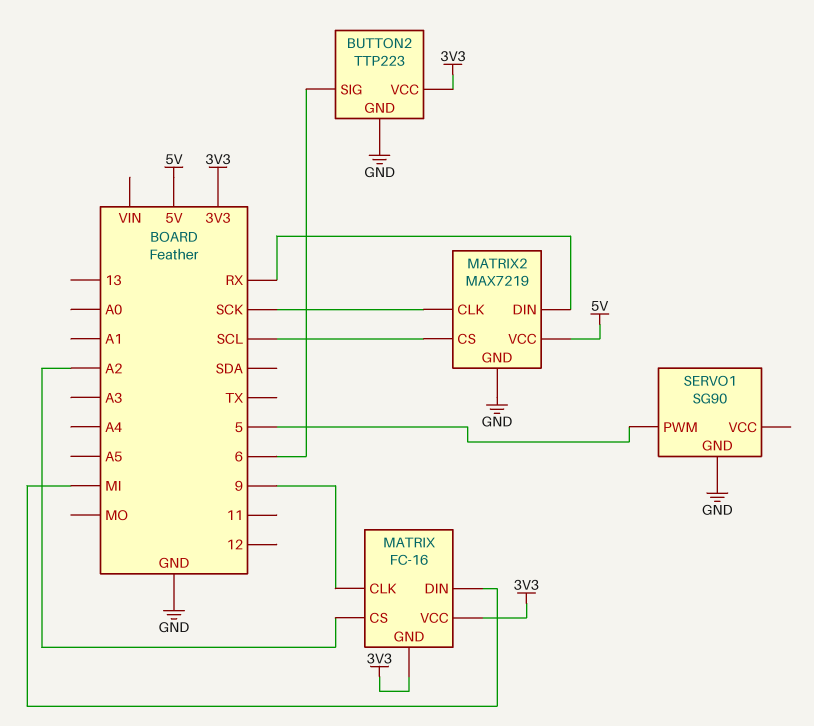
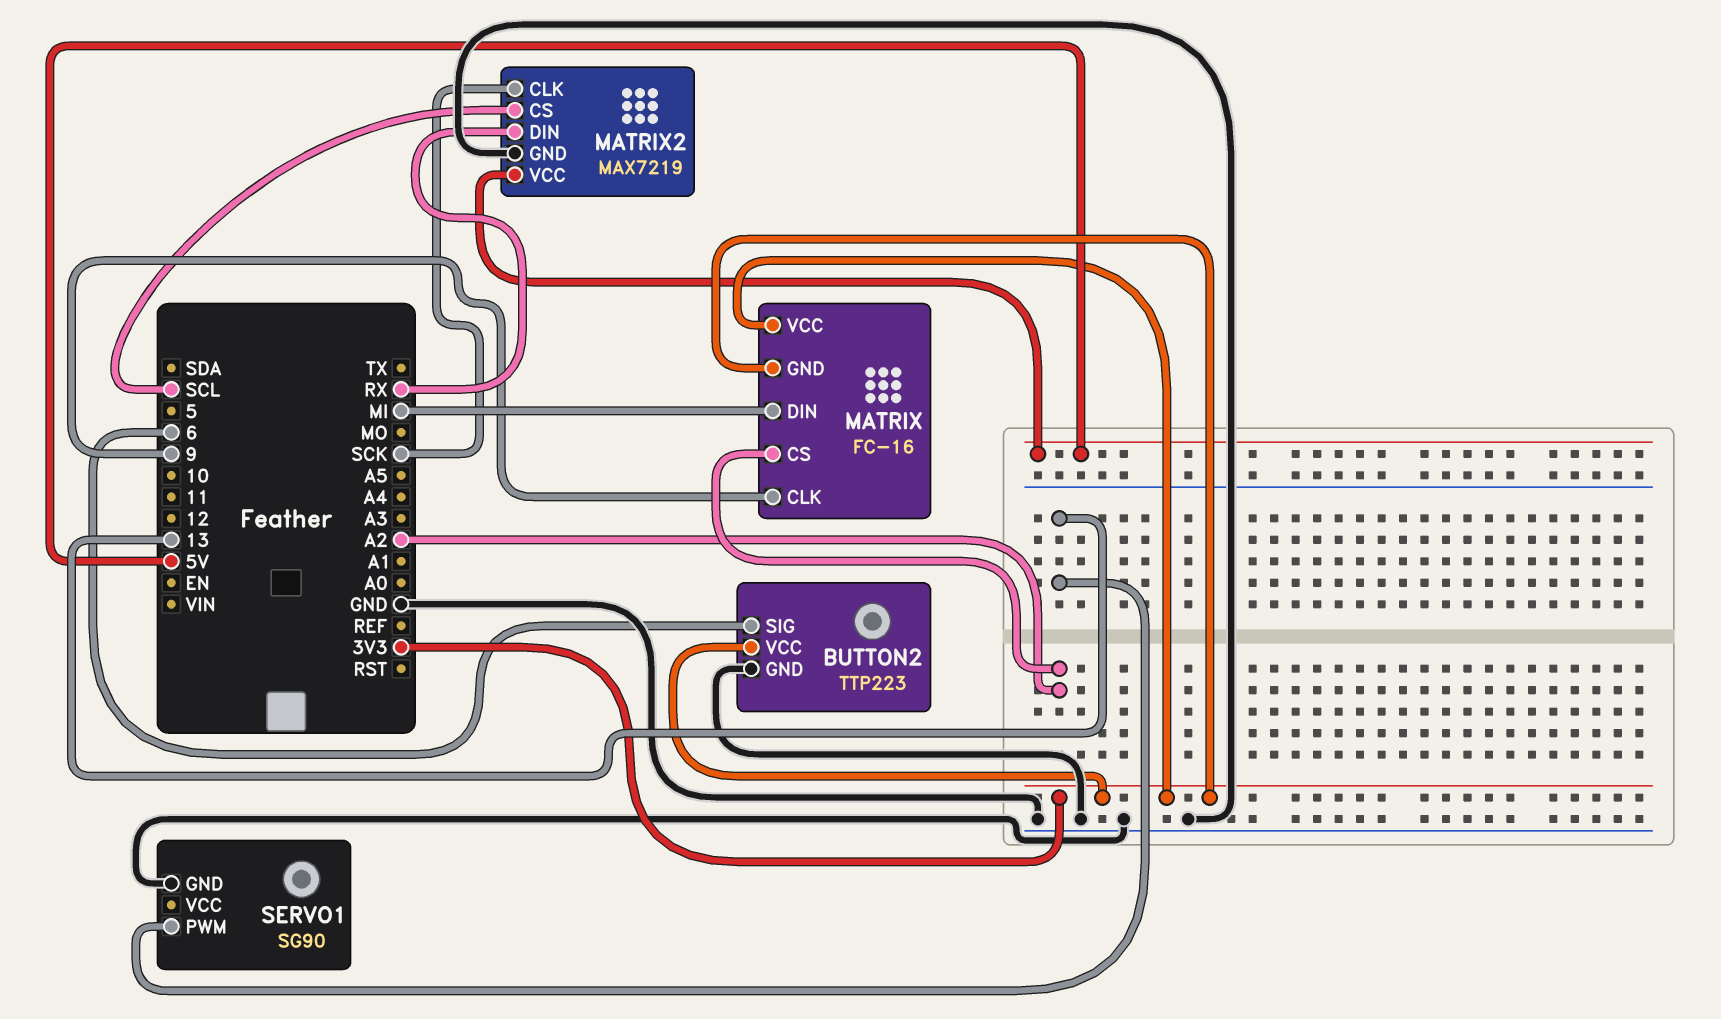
SERVO1 pin PWM: 5 -> 13

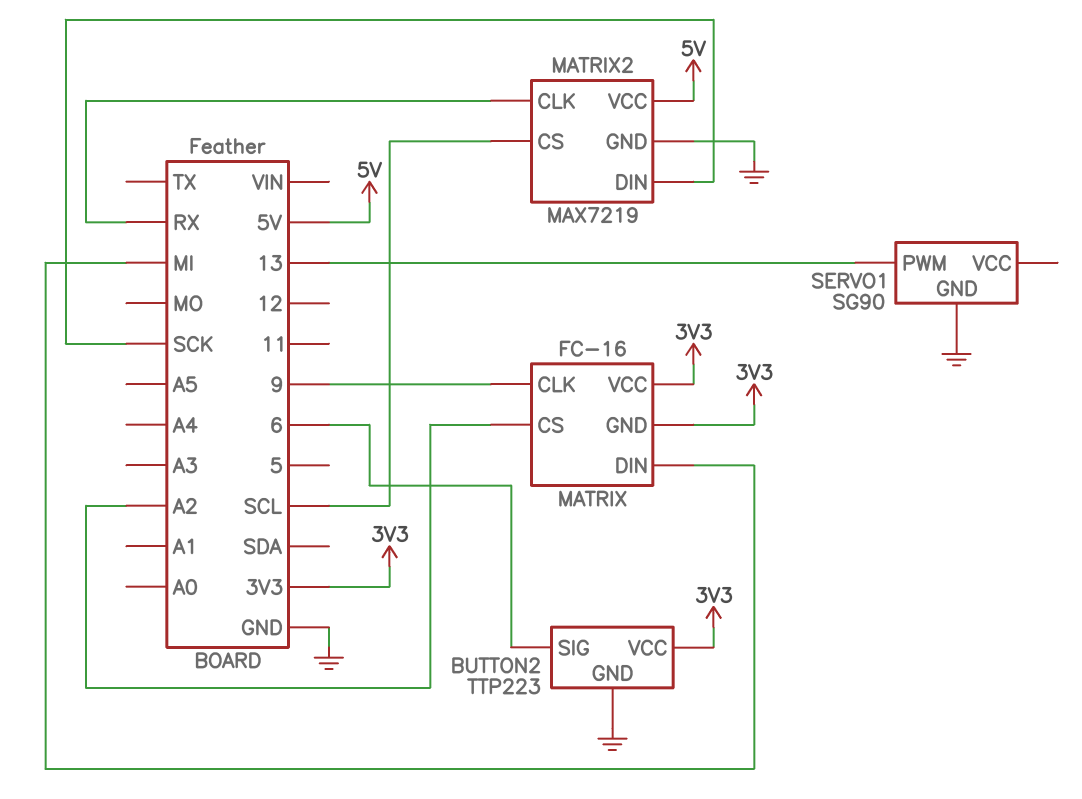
MATRIX2 pin CLK: SCK -> RX
MATRIX2 pin DIN: RX -> SCK

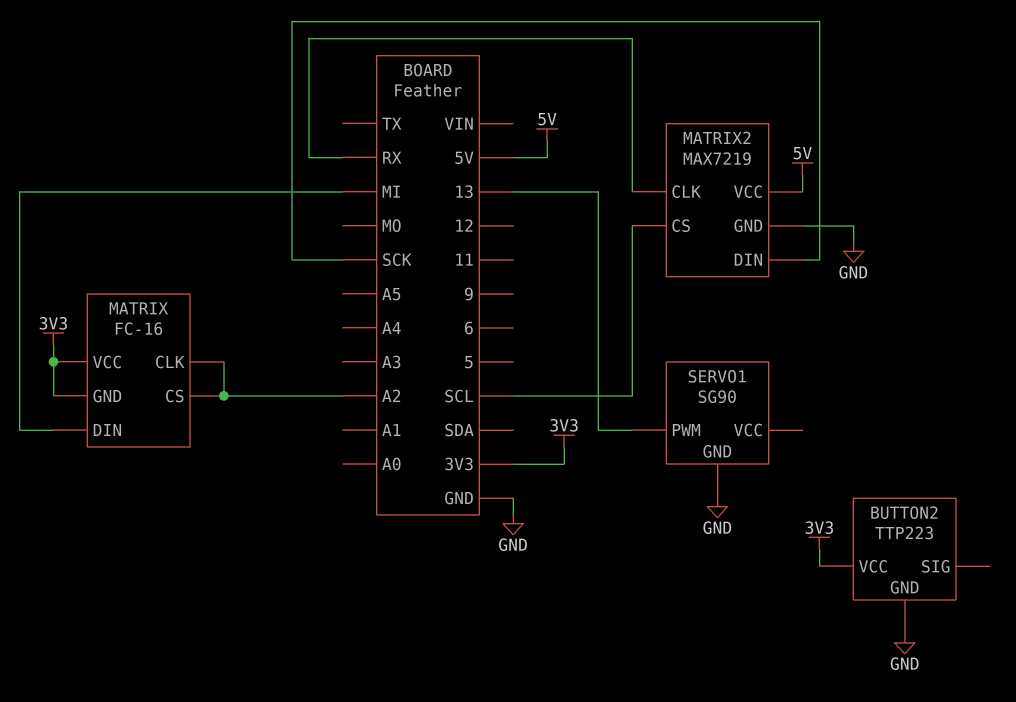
BUTTON2 pin SIG: 6 -> none
MATRIX pin CLK: 9 -> A2

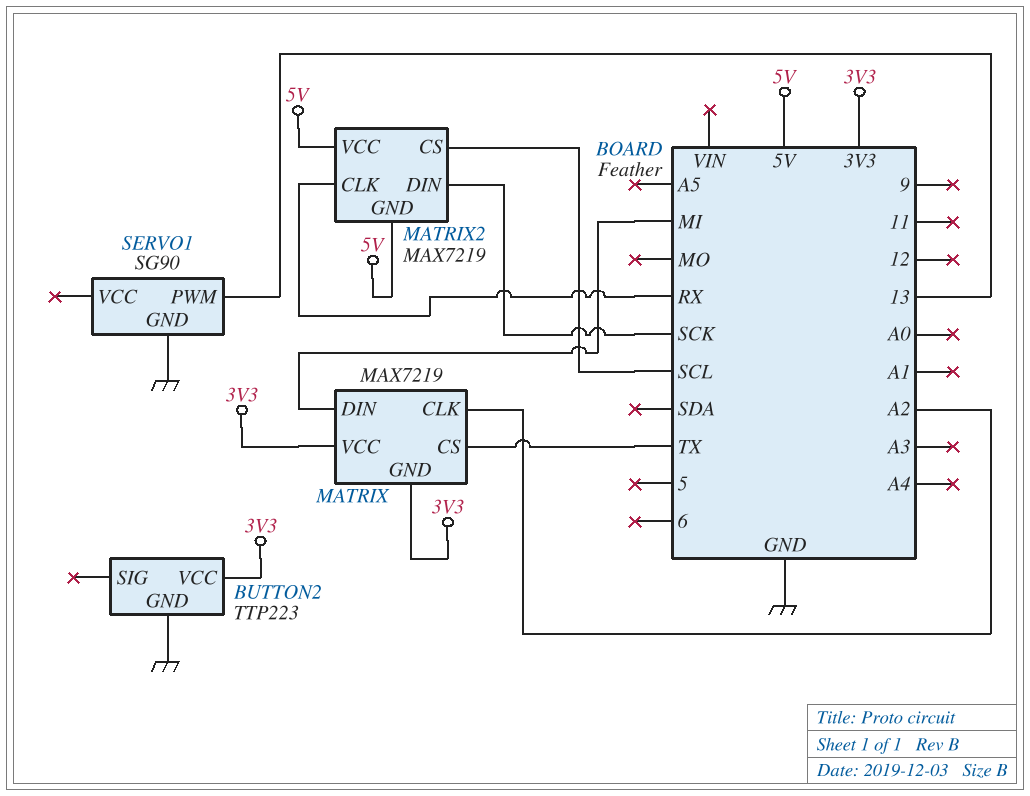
MATRIX: FC-16 -> MAX7219
MATRIX pin CS: A2 -> TX
MATRIX2 pin GND: GND -> 5V

